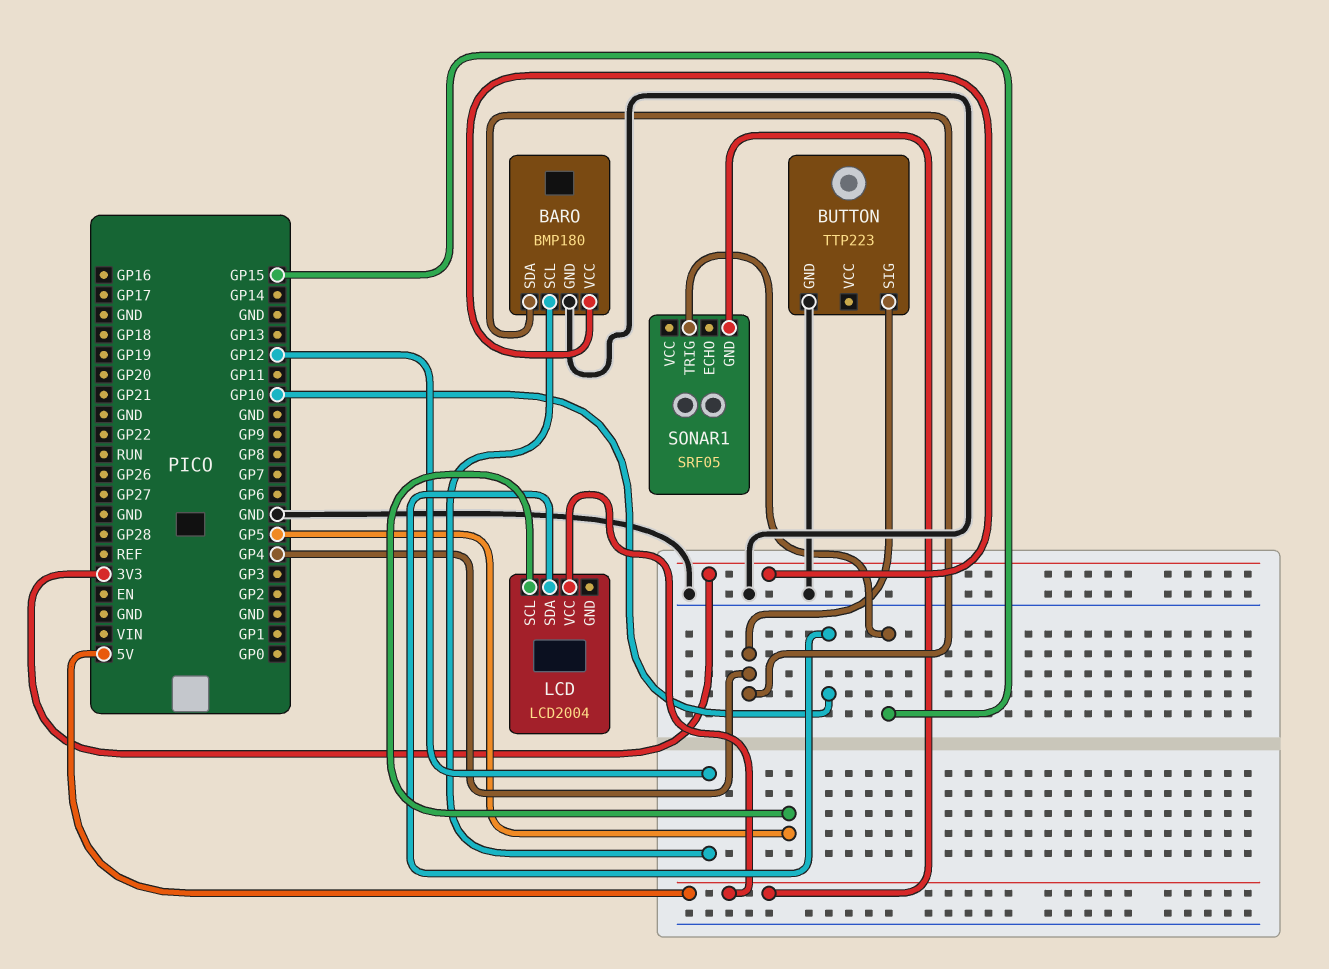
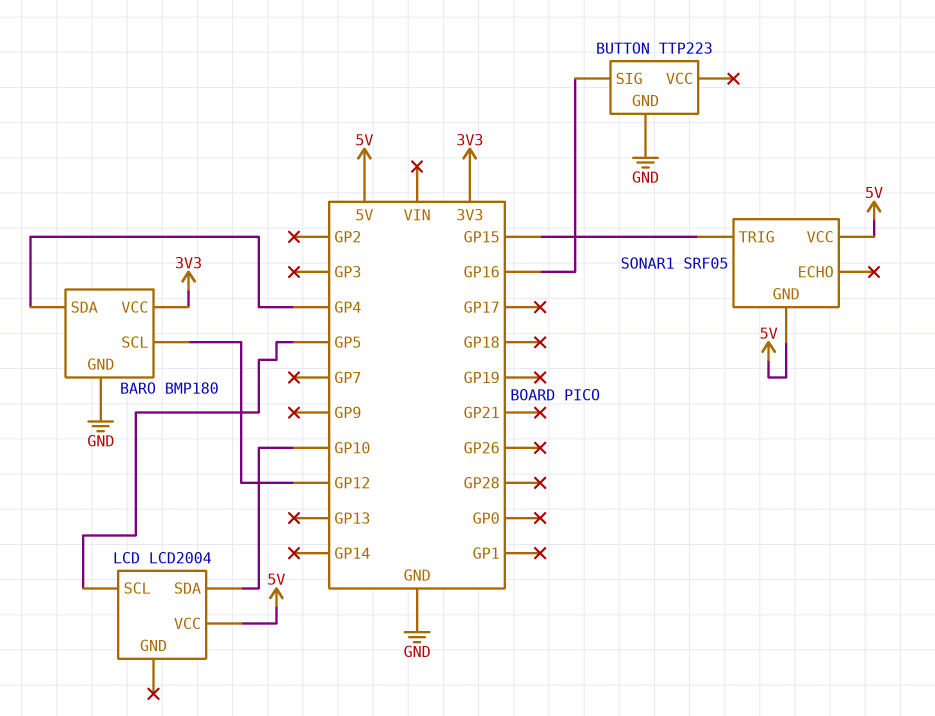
BUTTON pin SIG: GP4 -> GP16
SONAR1 pin VCC: none -> 5V

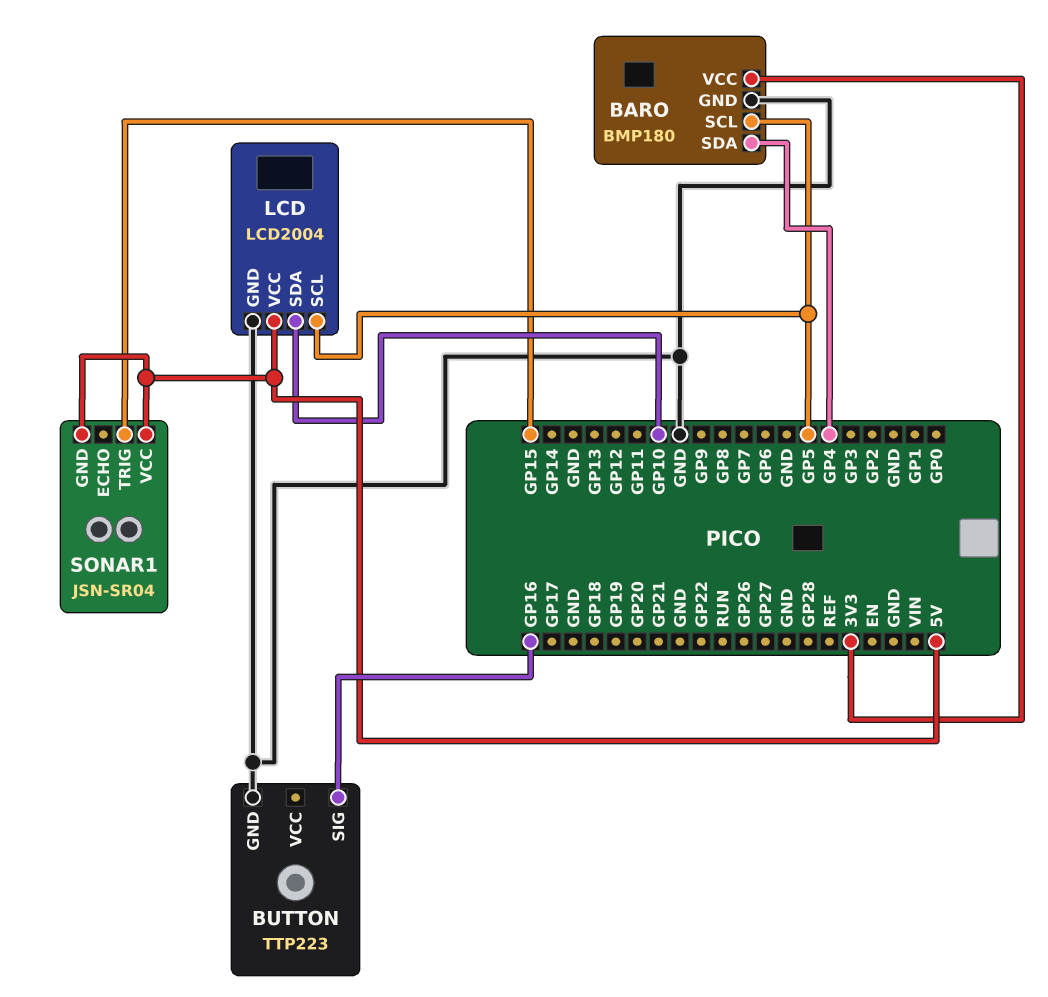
BARO pin SCL: GP12 -> GP5
LCD pin GND: none -> GND
SONAR1: SRF05 -> JSN-SR04

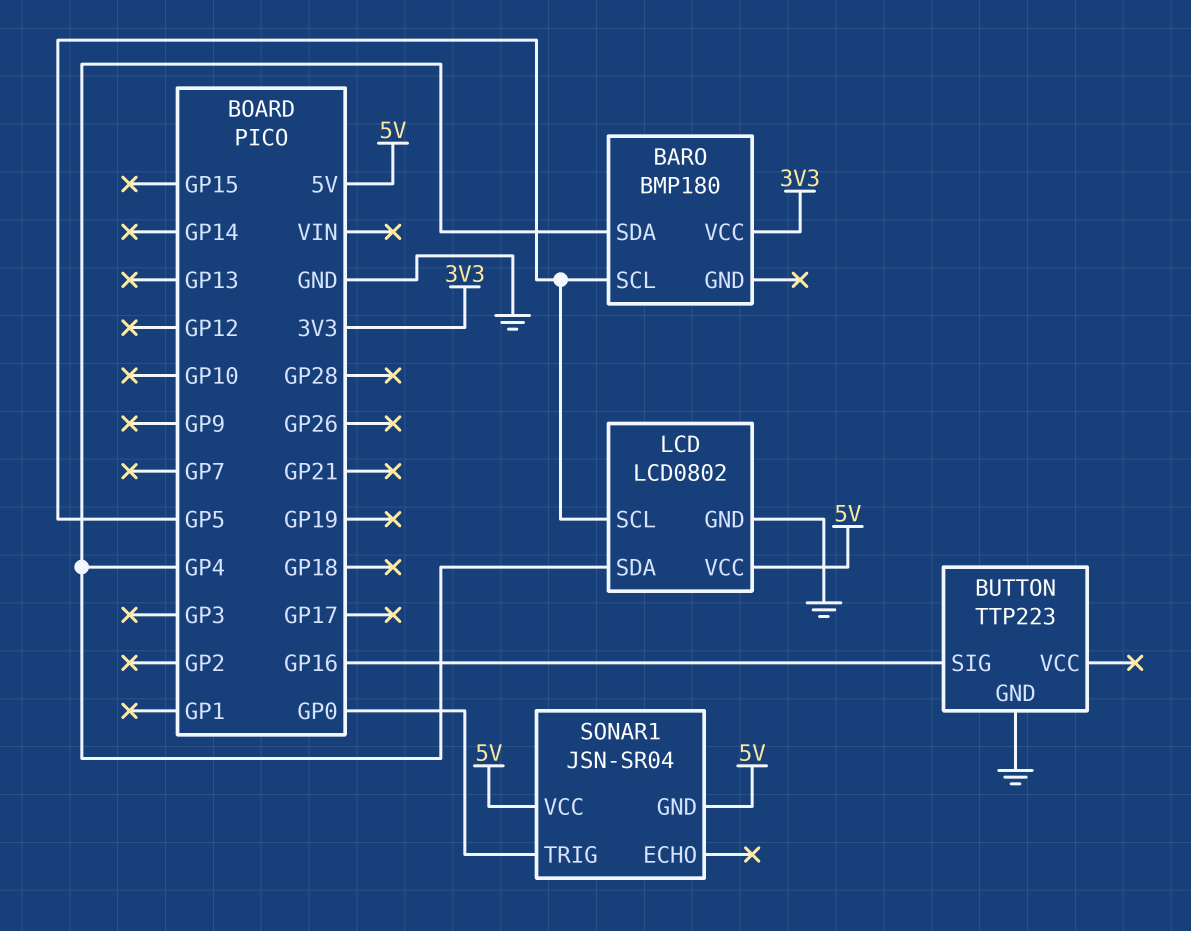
BARO pin GND: GND -> none
LCD: LCD2004 -> LCD0802
LCD pin SDA: GP10 -> GP4
SONAR1 pin TRIG: GP15 -> GP0

